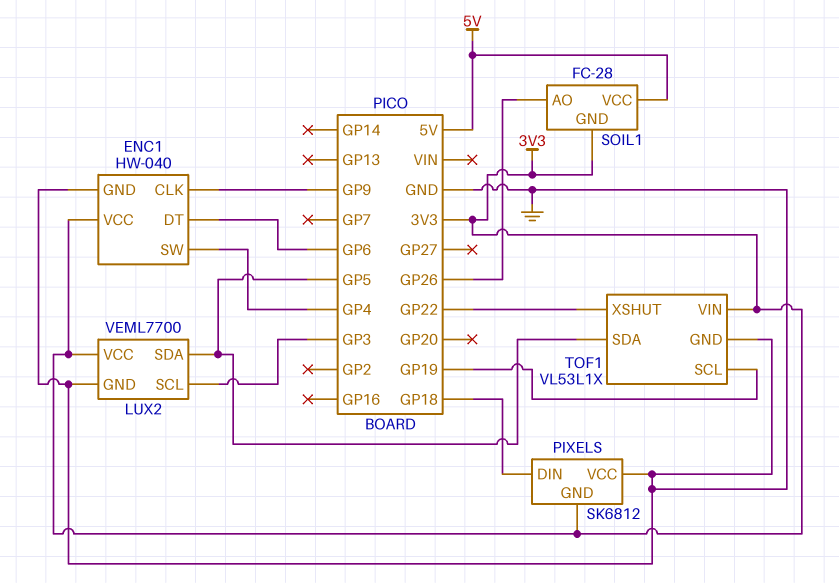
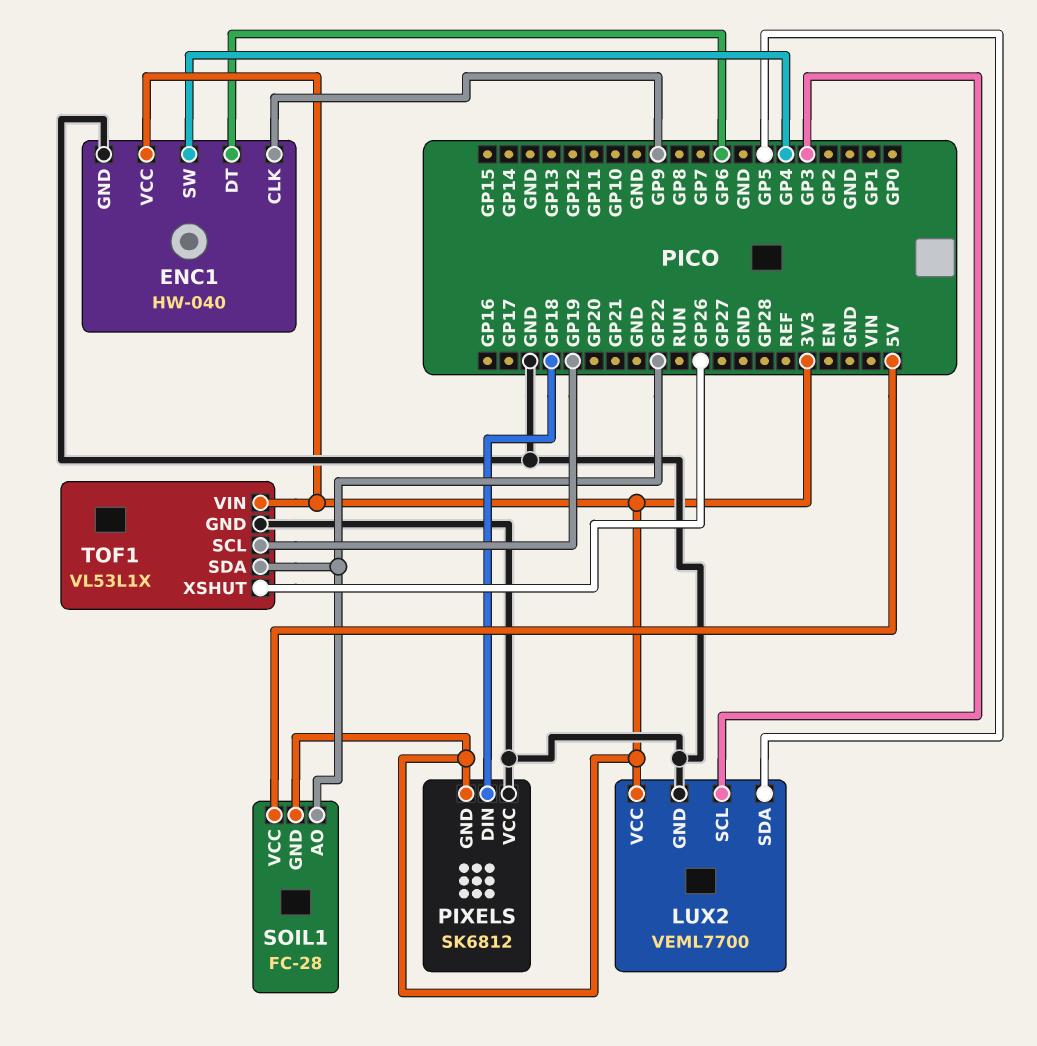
SOIL1 pin AO: GP26 -> GP22
TOF1 pin SDA: GP5 -> GP22
TOF1 pin XSHUT: GP22 -> GP26

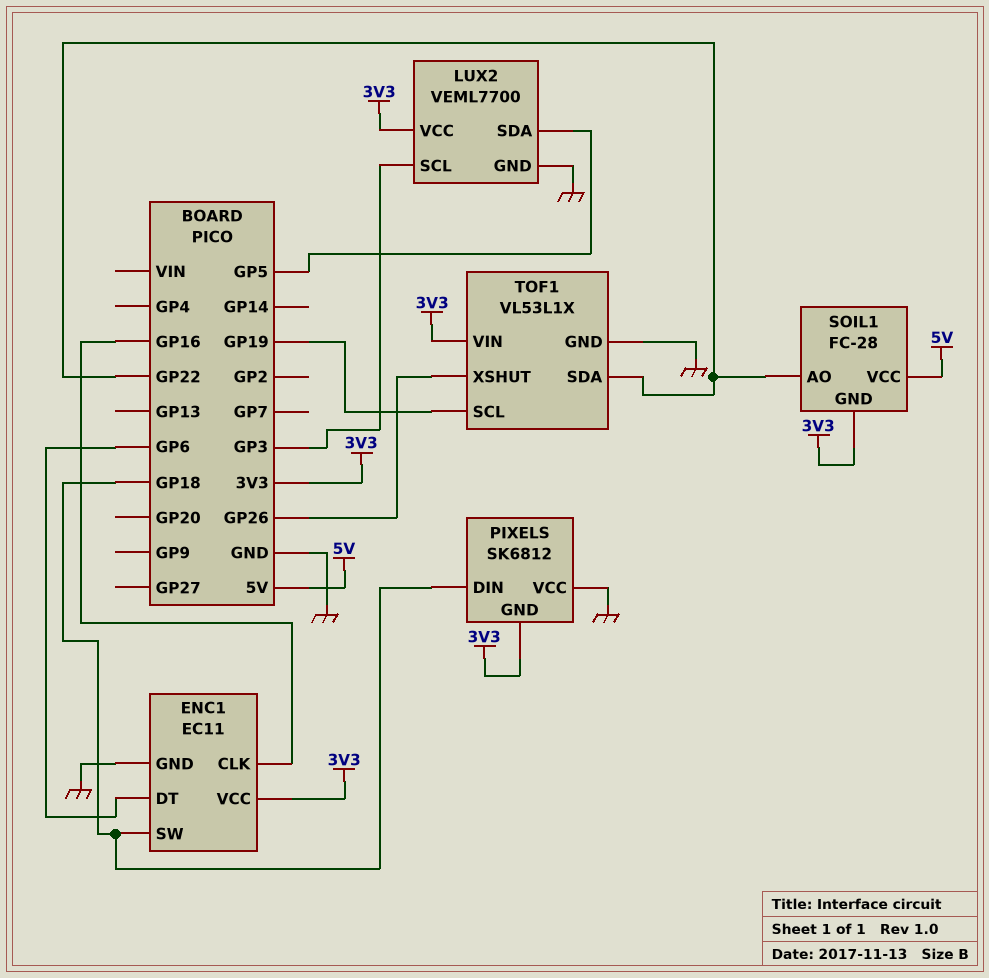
ENC1: HW-040 -> EC11
ENC1 pin CLK: GP9 -> GP16
ENC1 pin SW: GP4 -> GP18

